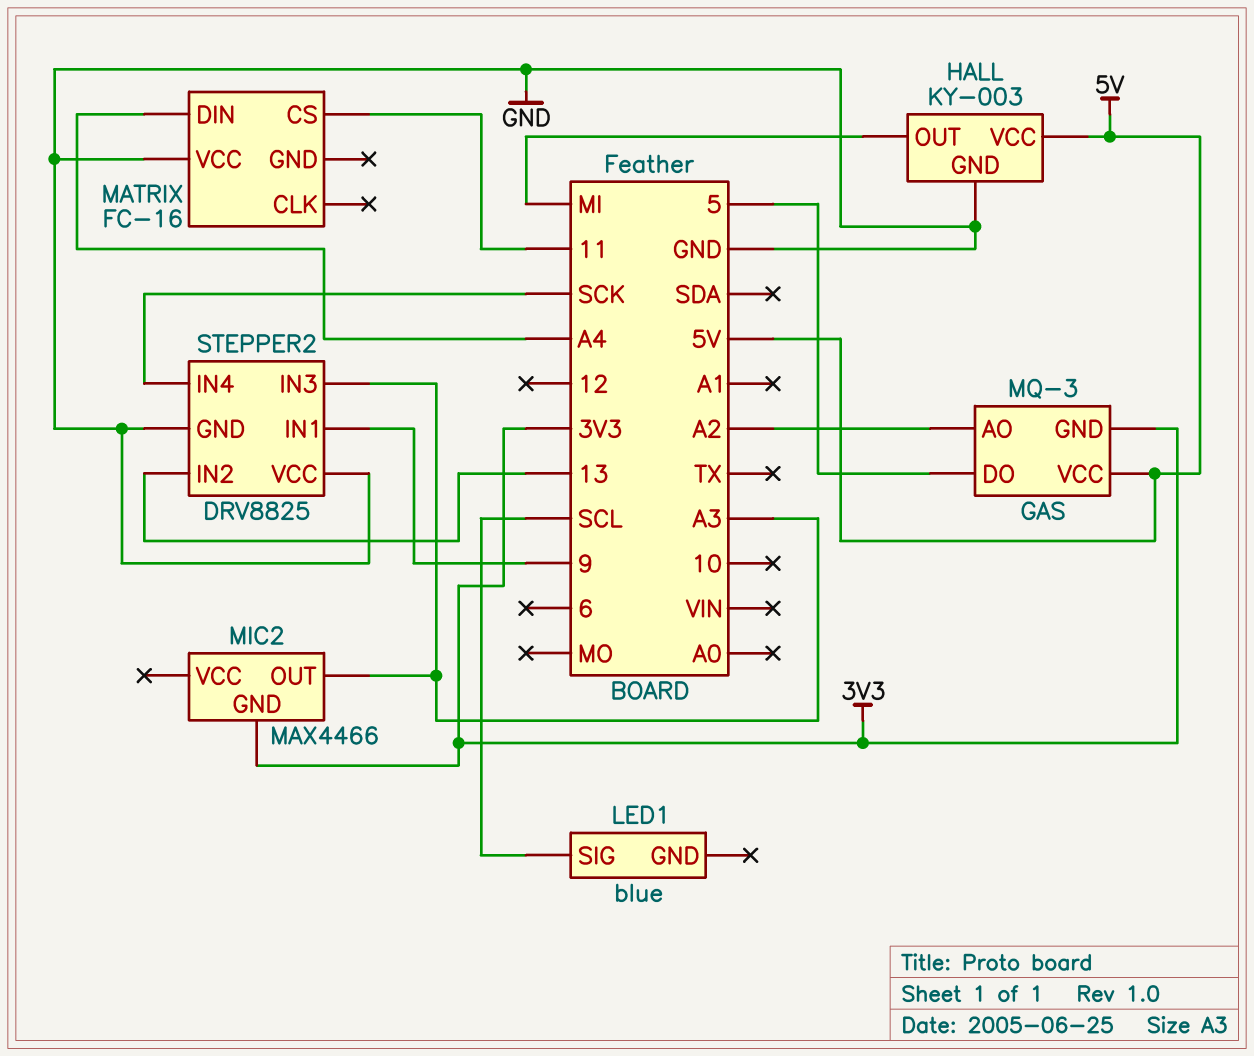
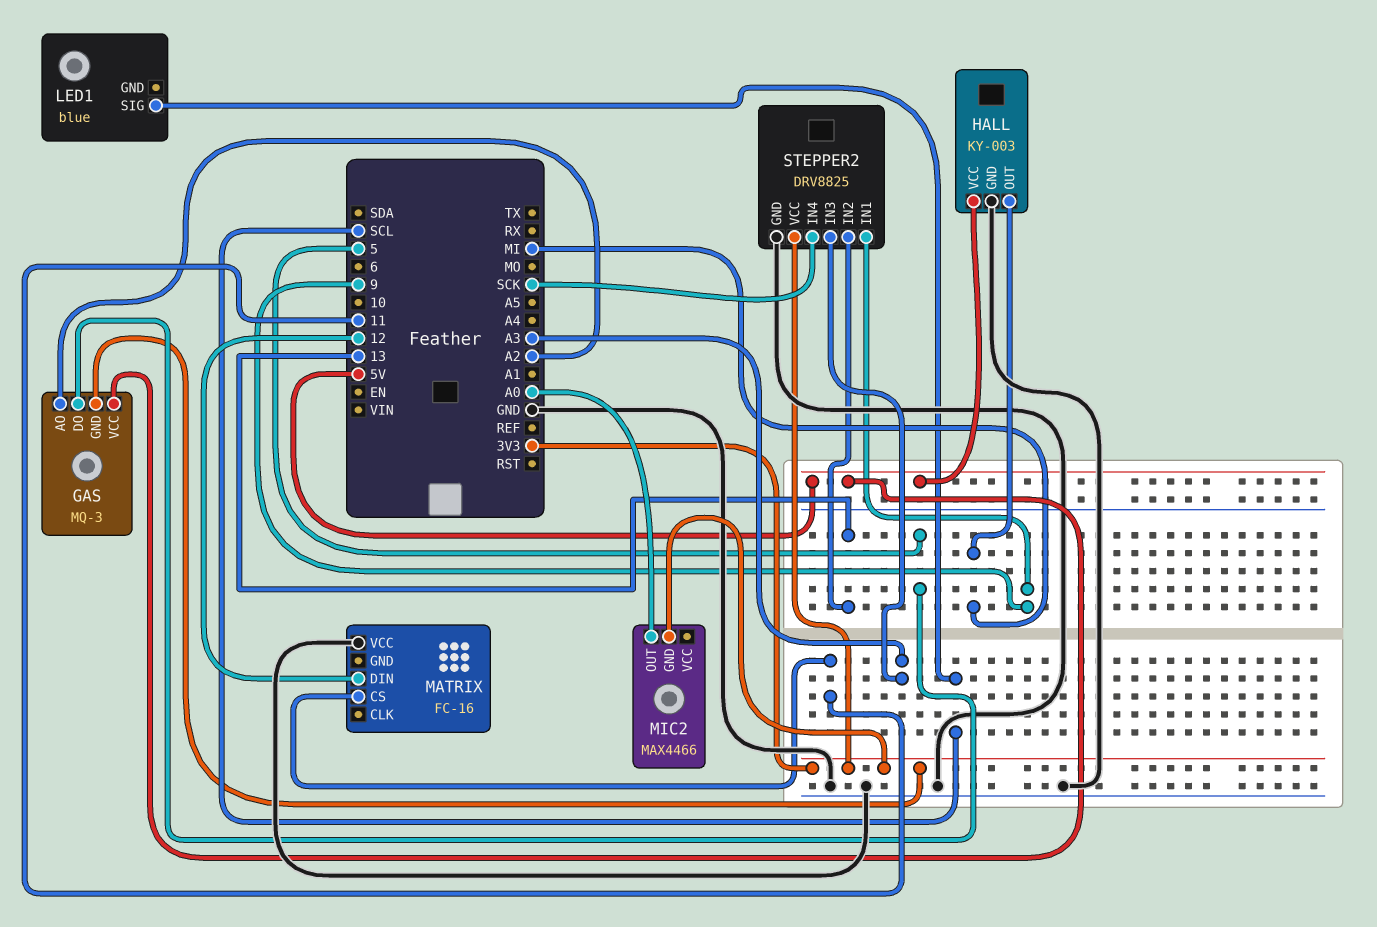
MATRIX pin DIN: A4 -> 12
MIC2 pin OUT: A3 -> A0
STEPPER2 pin VCC: GND -> 3V3

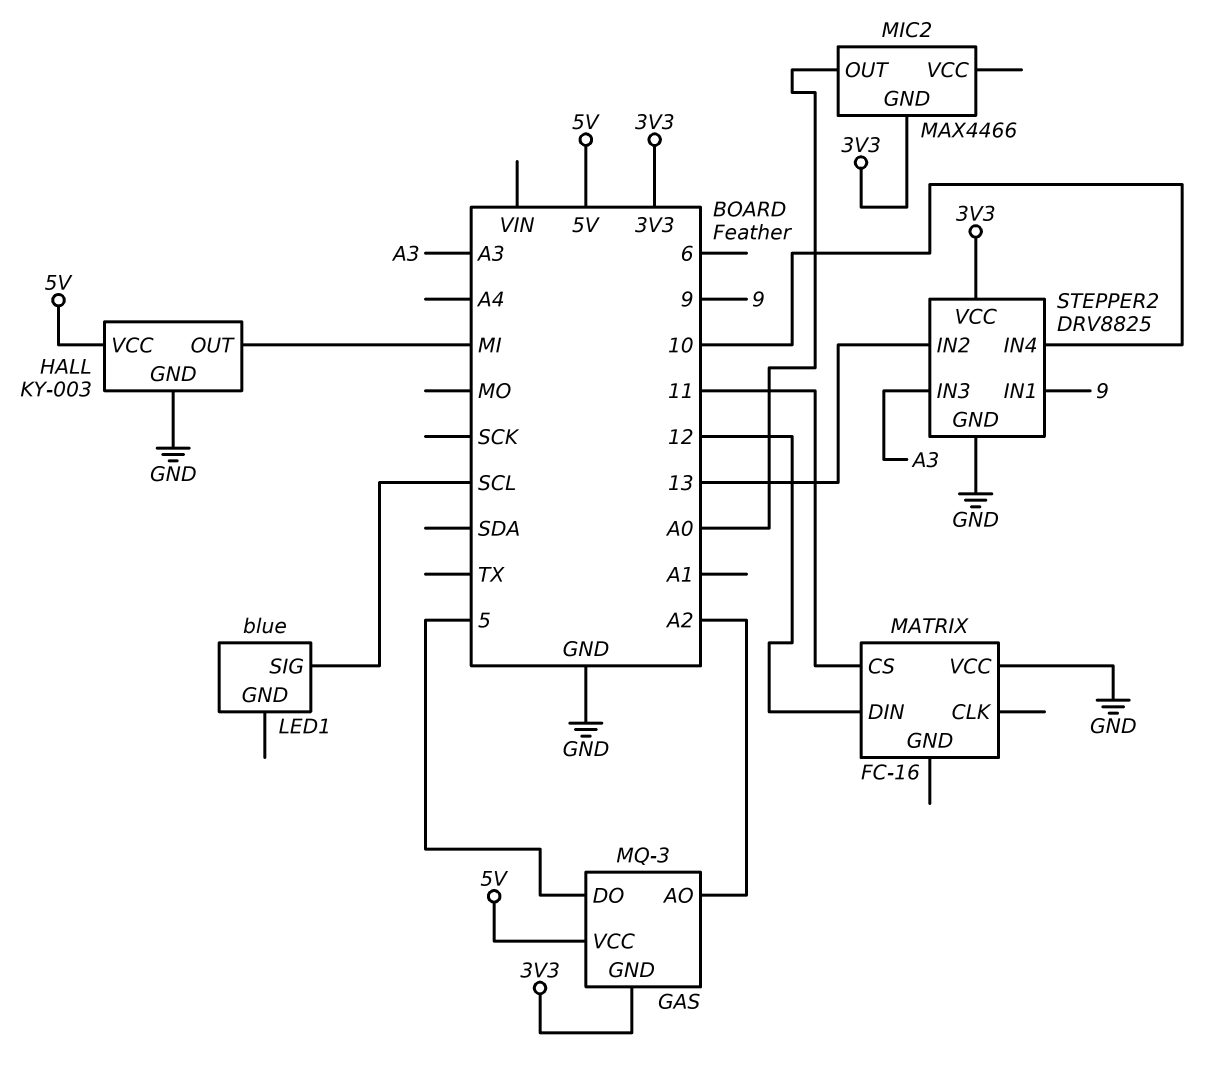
STEPPER2 pin IN4: SCK -> 10

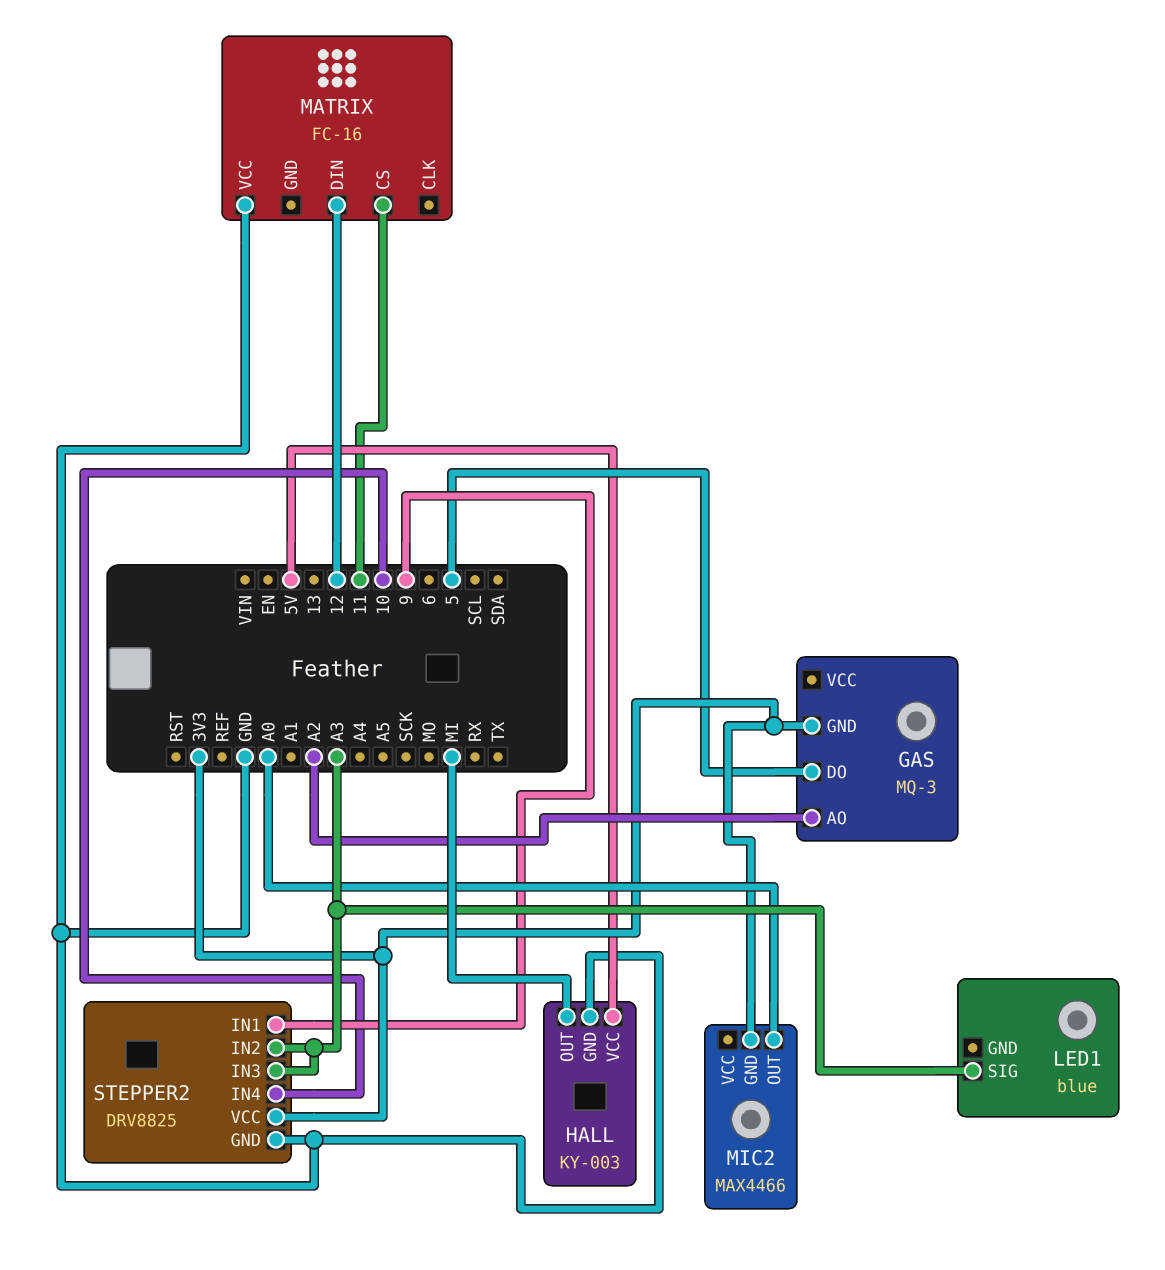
GAS pin VCC: 5V -> none
LED1 pin SIG: SCL -> A3
STEPPER2 pin IN2: 13 -> A3

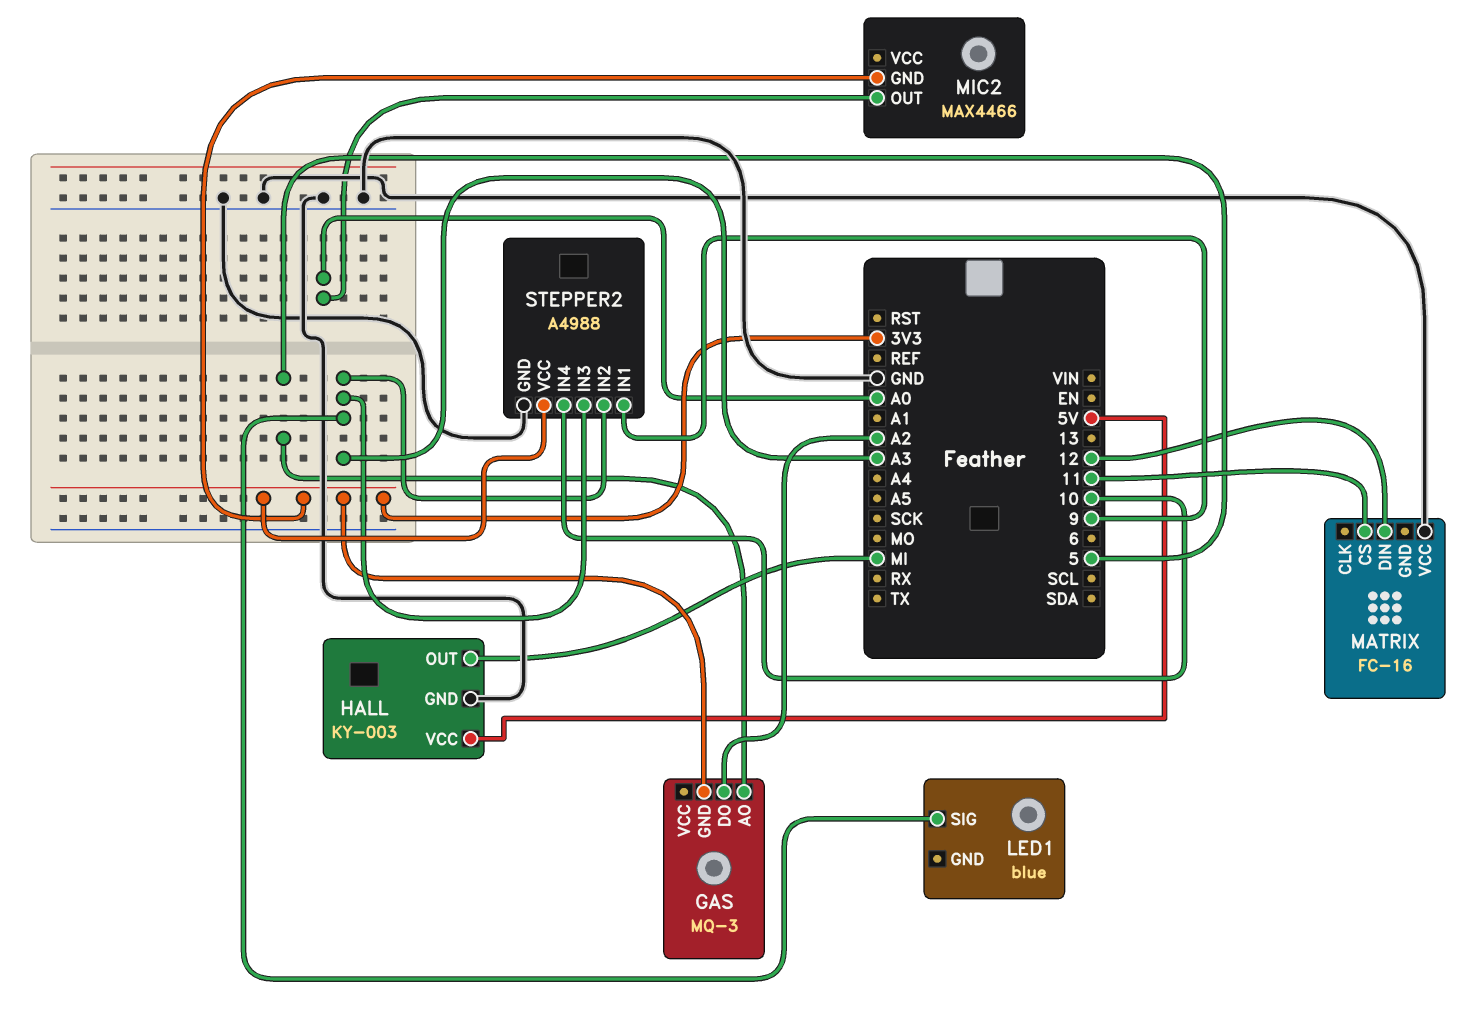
GAS pin AO: A2 -> 5
GAS pin DO: 5 -> A2
STEPPER2: DRV8825 -> A4988

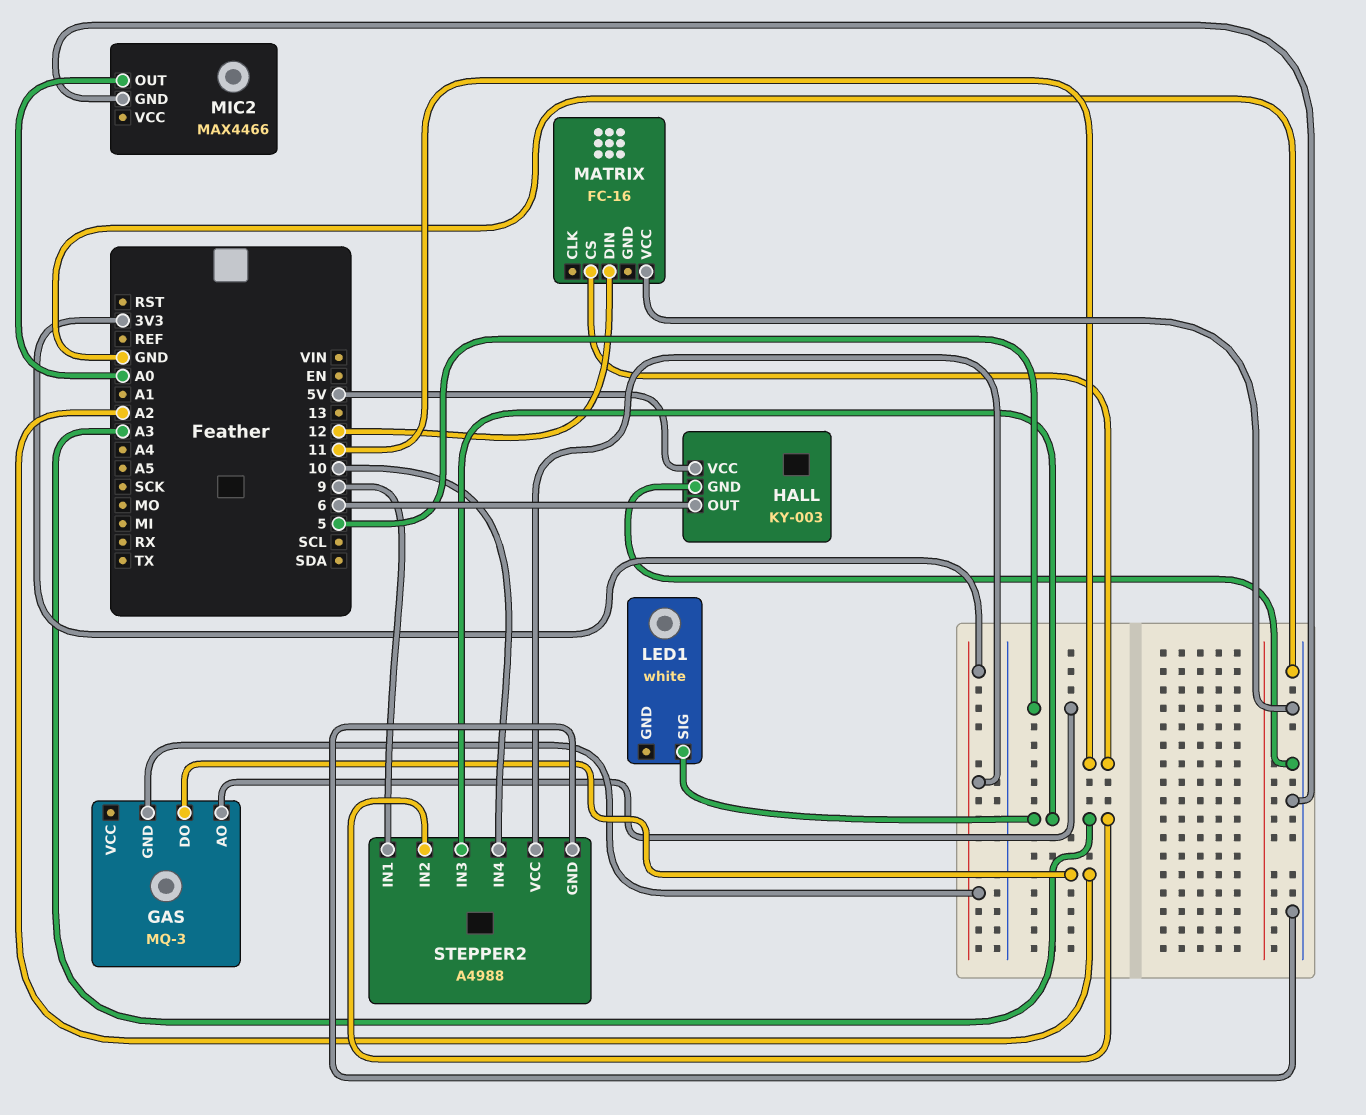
HALL pin OUT: MI -> 6
LED1: blue -> white
MIC2 pin GND: 3V3 -> GND

